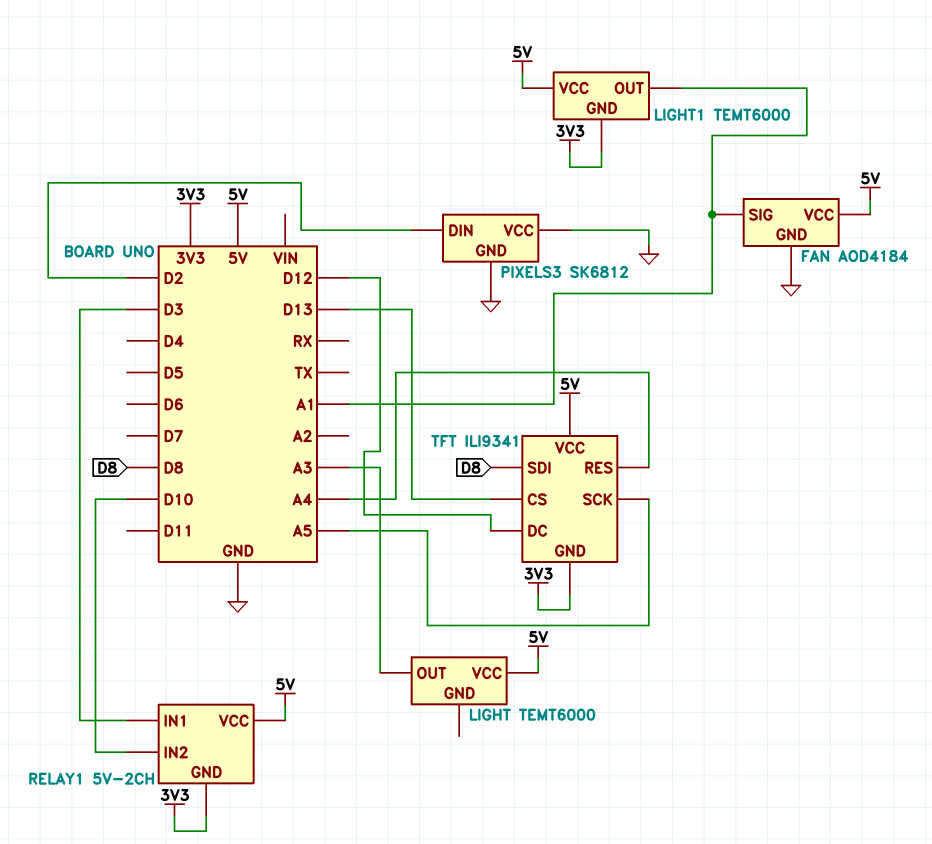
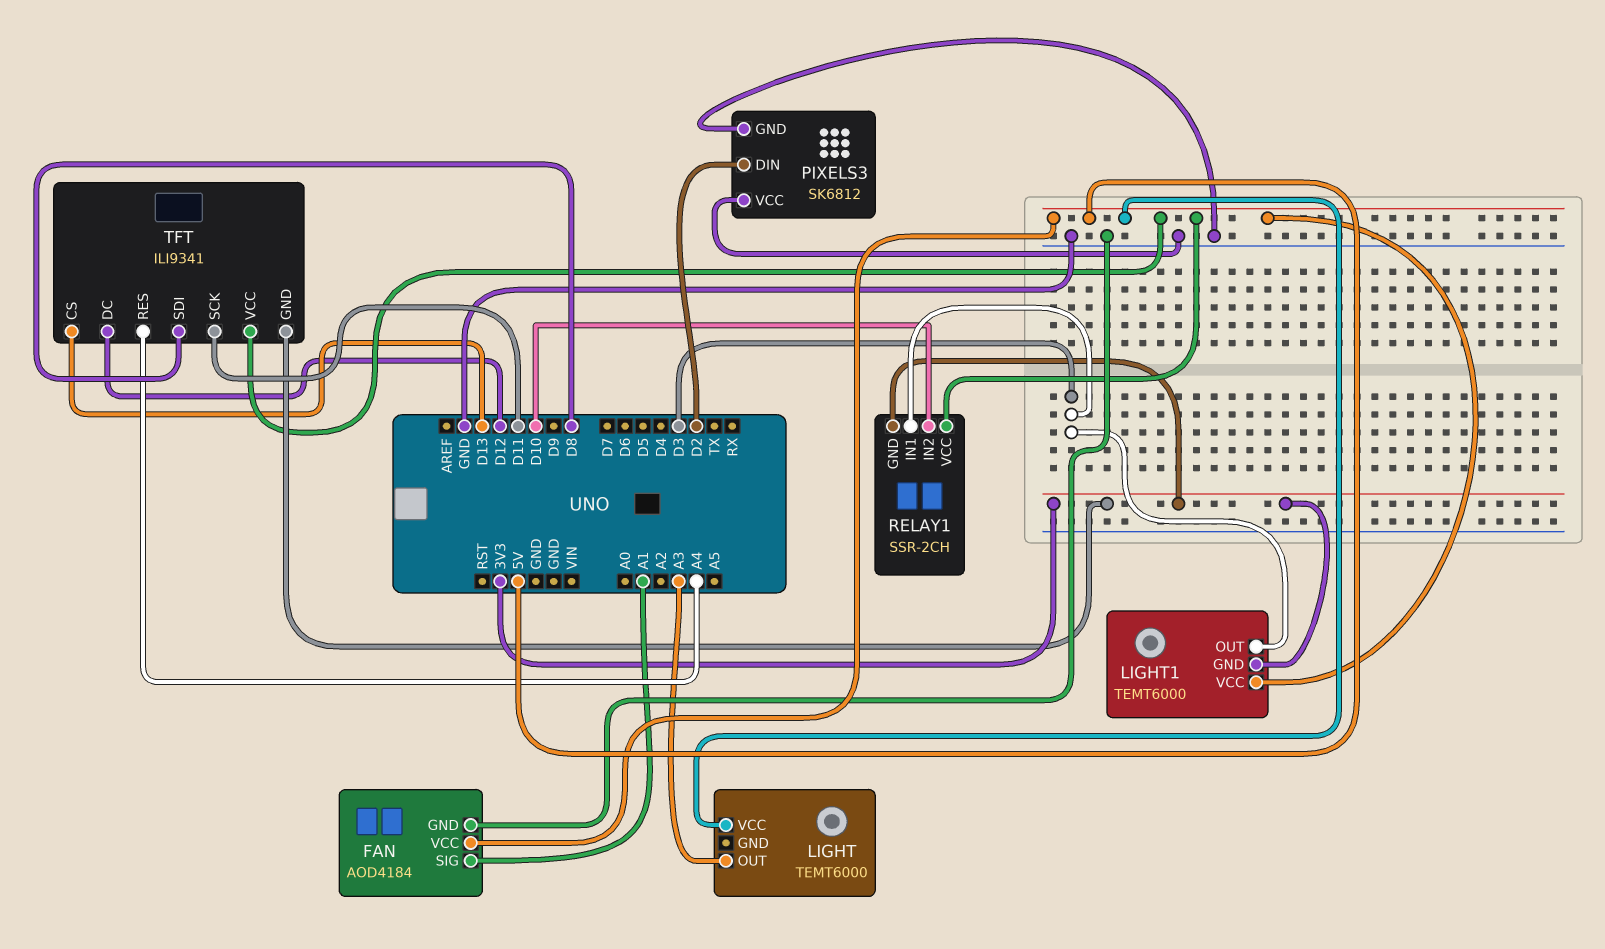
LIGHT1 pin OUT: A1 -> D3
RELAY1: 5V-2CH -> SSR-2CH
TFT pin SCK: A5 -> D11

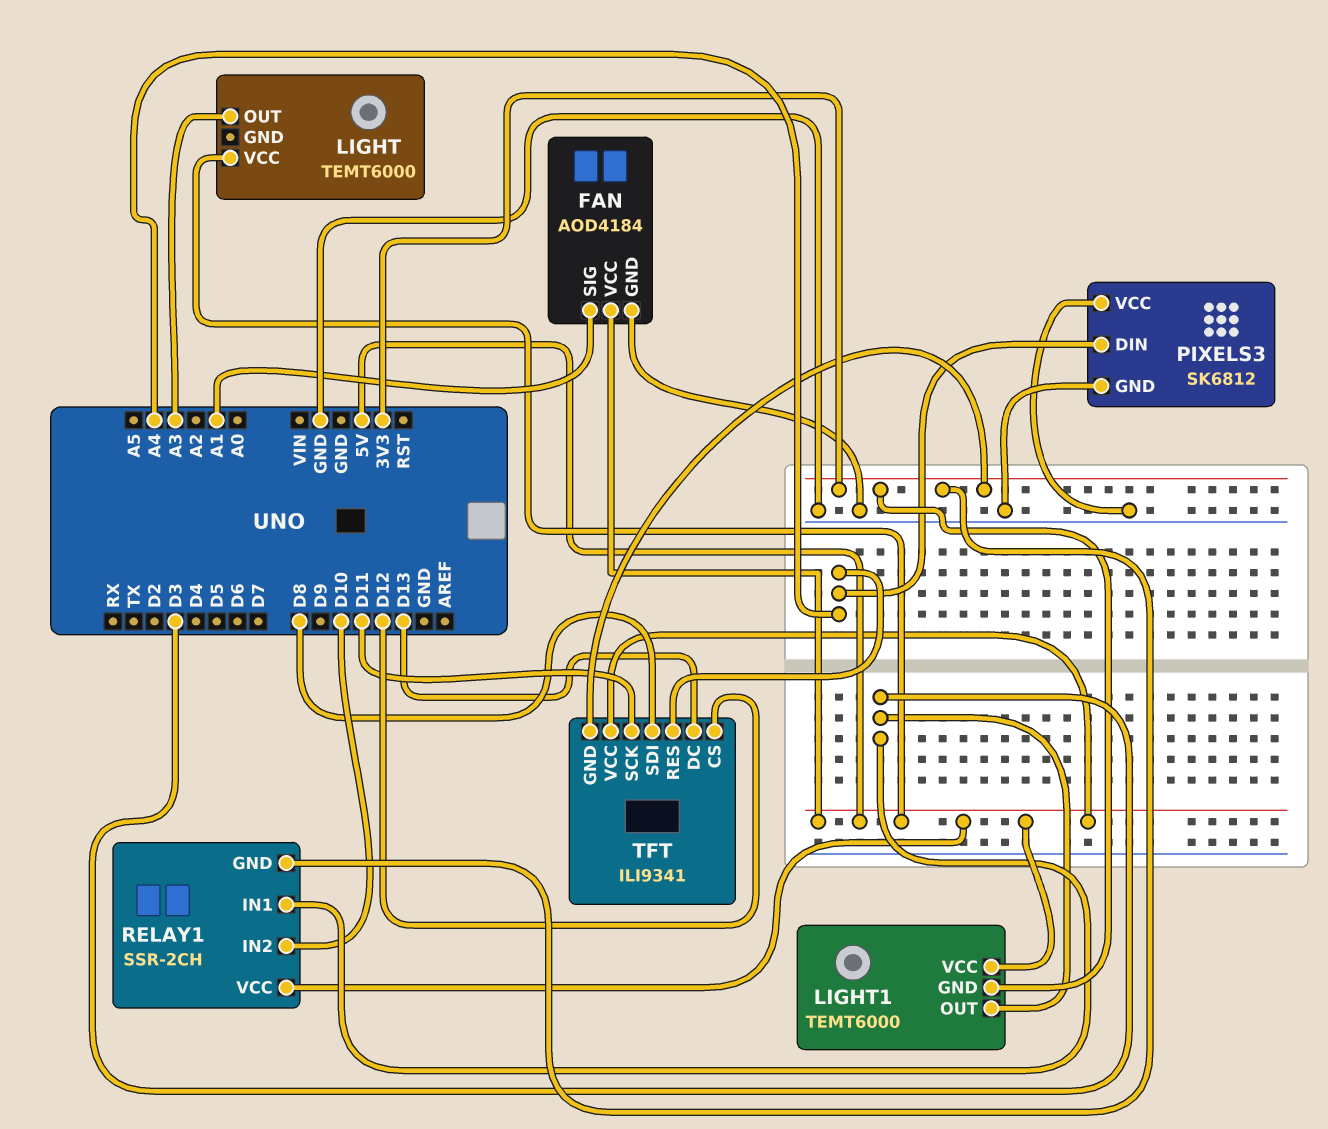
PIXELS3 pin DIN: D2 -> A4
TFT pin CS: D13 -> D12
TFT pin DC: D12 -> D13

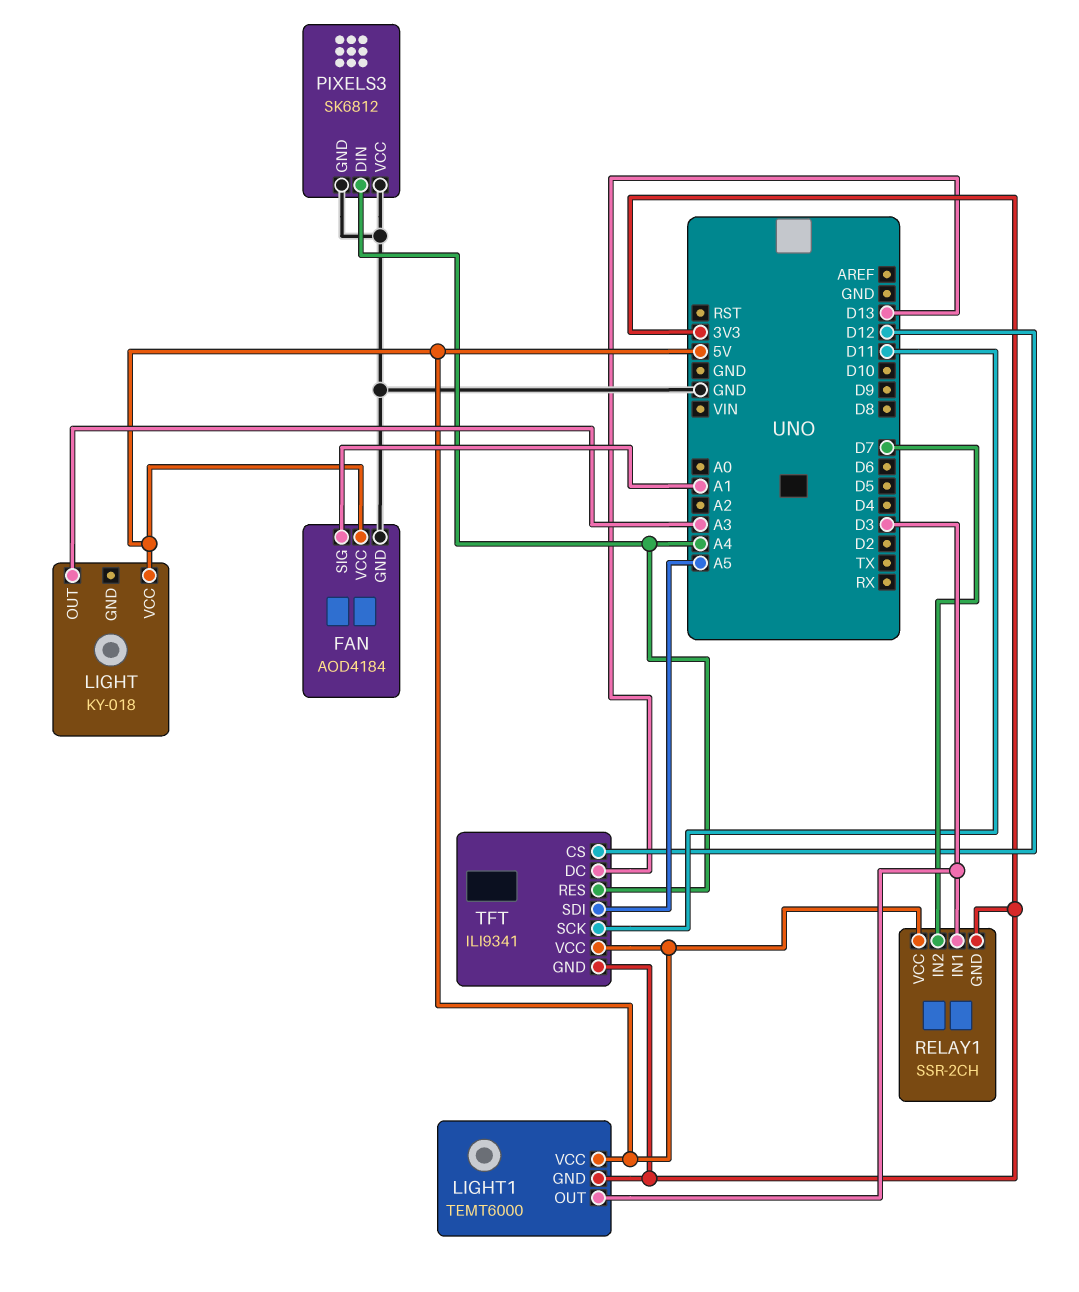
LIGHT: TEMT6000 -> KY-018
RELAY1 pin IN2: D10 -> D7
TFT pin SDI: D8 -> A5

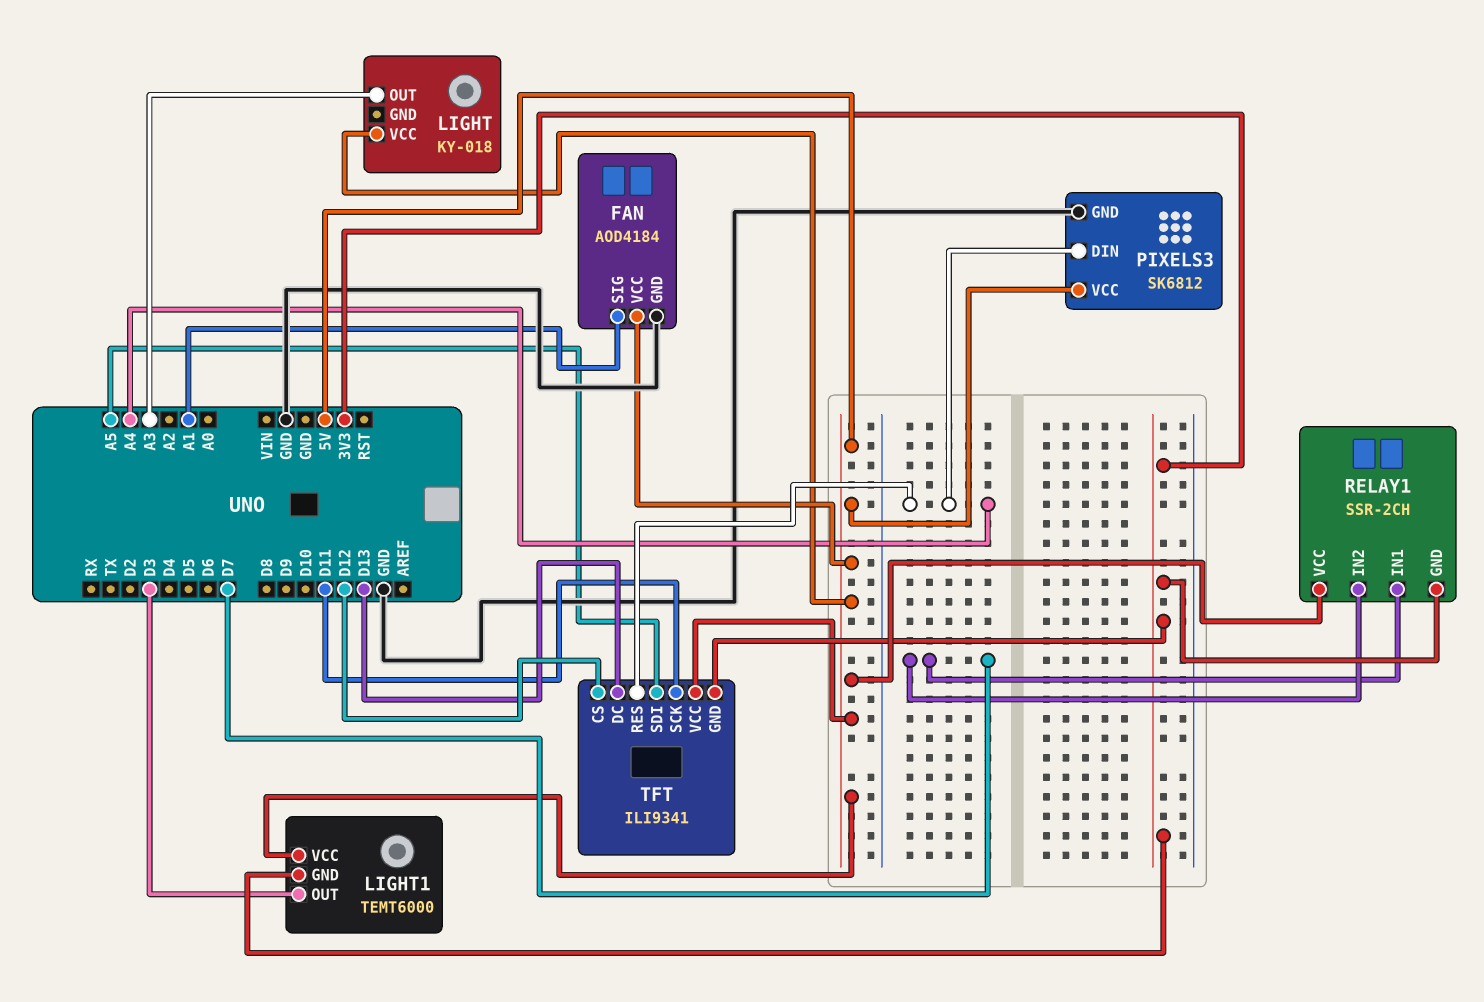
PIXELS3 pin VCC: GND -> 5V
RELAY1 pin IN1: D3 -> D7

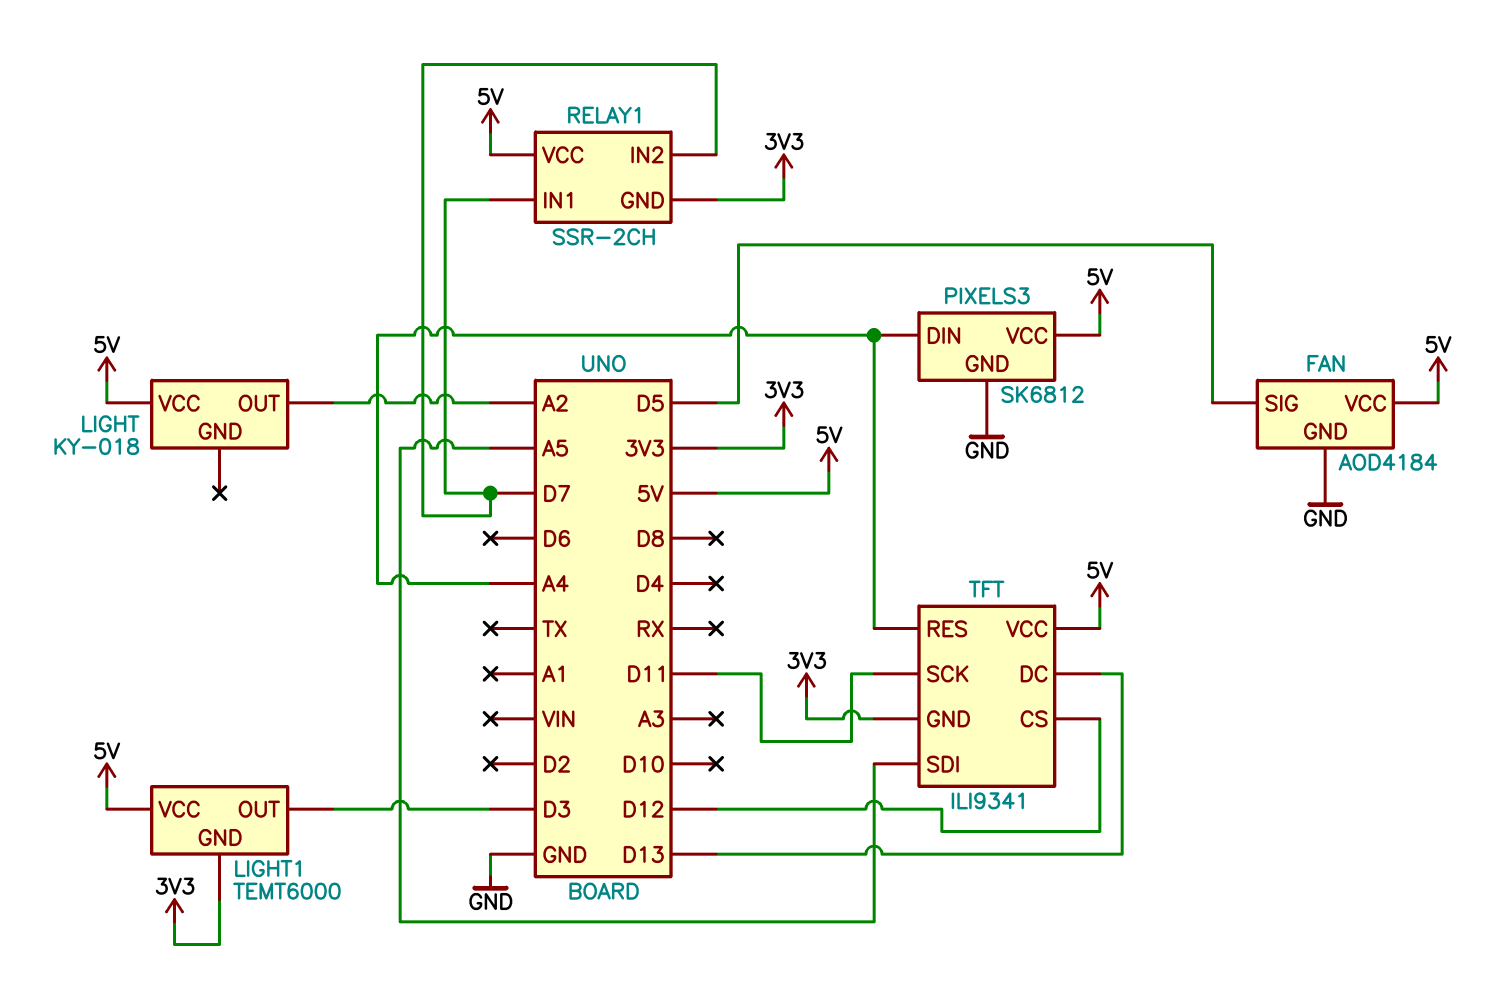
FAN pin SIG: A1 -> D5
LIGHT pin OUT: A3 -> A2

